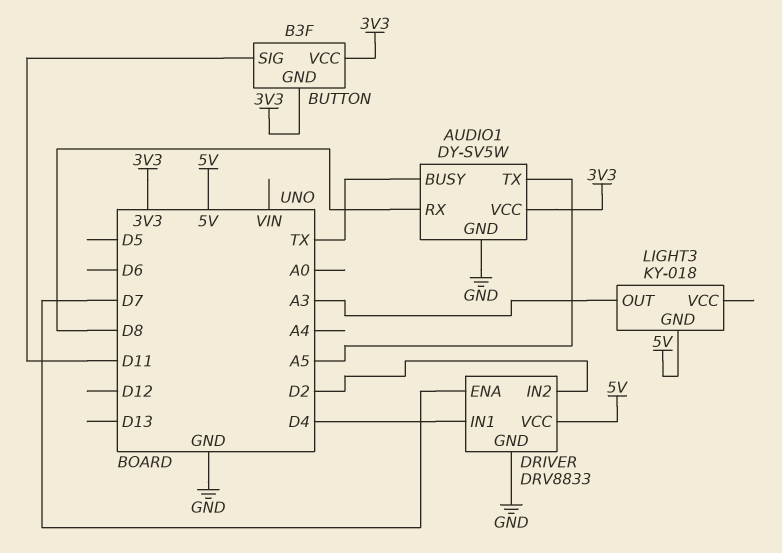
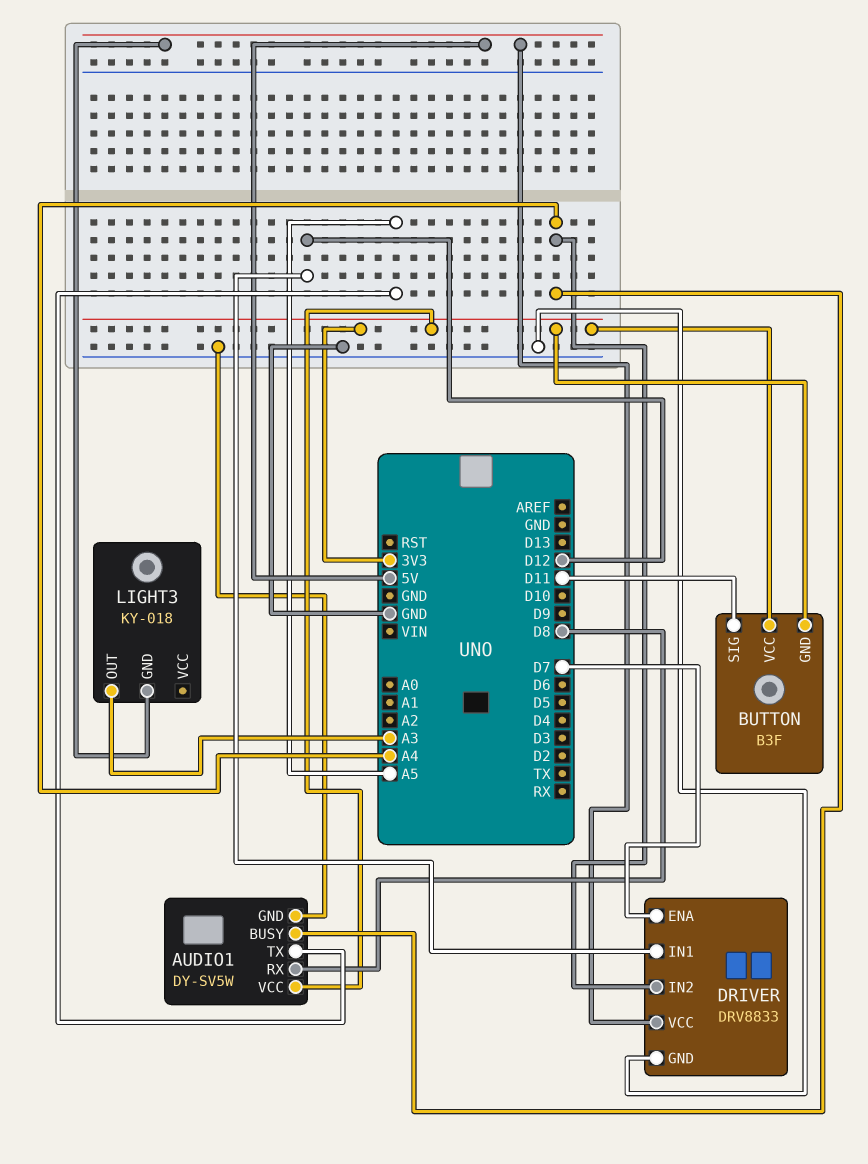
AUDIO1 pin BUSY: TX -> A4
DRIVER pin IN1: D4 -> D12
DRIVER pin IN2: D2 -> A4

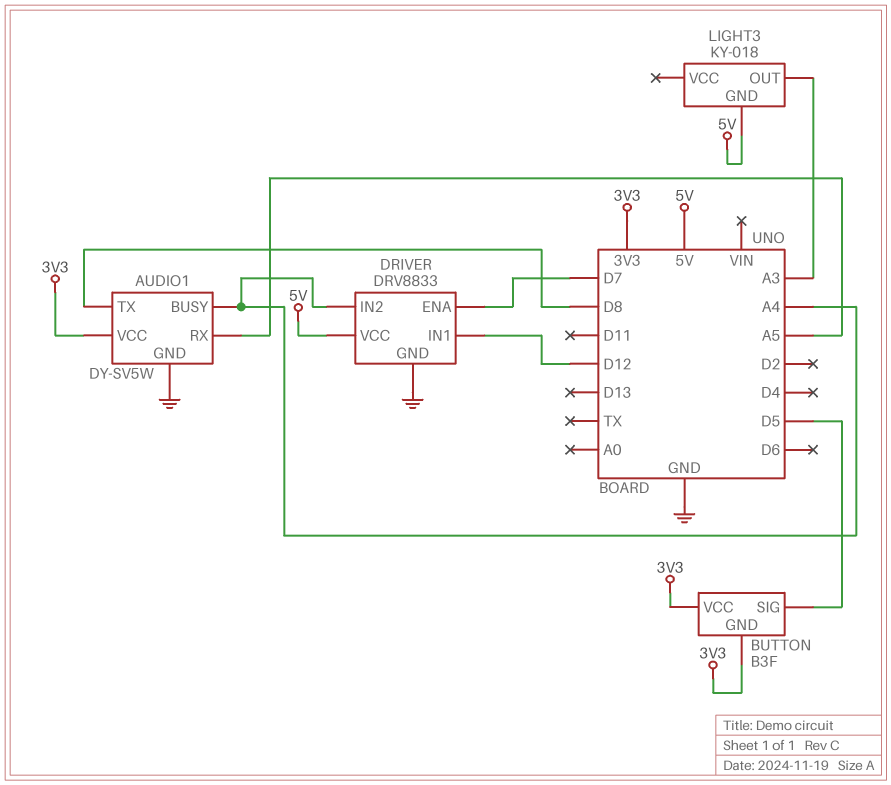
AUDIO1 pin RX: D8 -> A5
AUDIO1 pin TX: A5 -> D8
BUTTON pin SIG: D11 -> D5

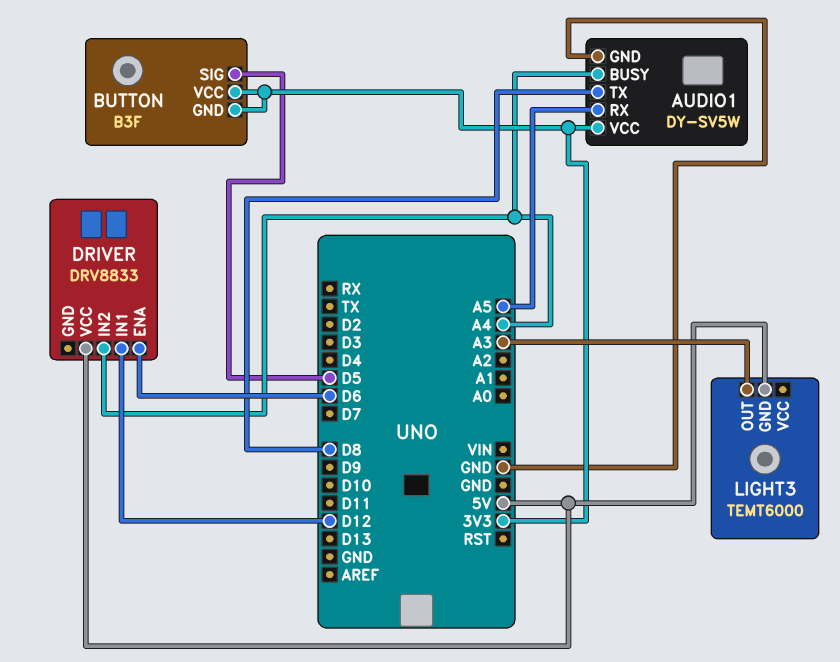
DRIVER pin ENA: D7 -> D6
DRIVER pin GND: GND -> none
LIGHT3: KY-018 -> TEMT6000

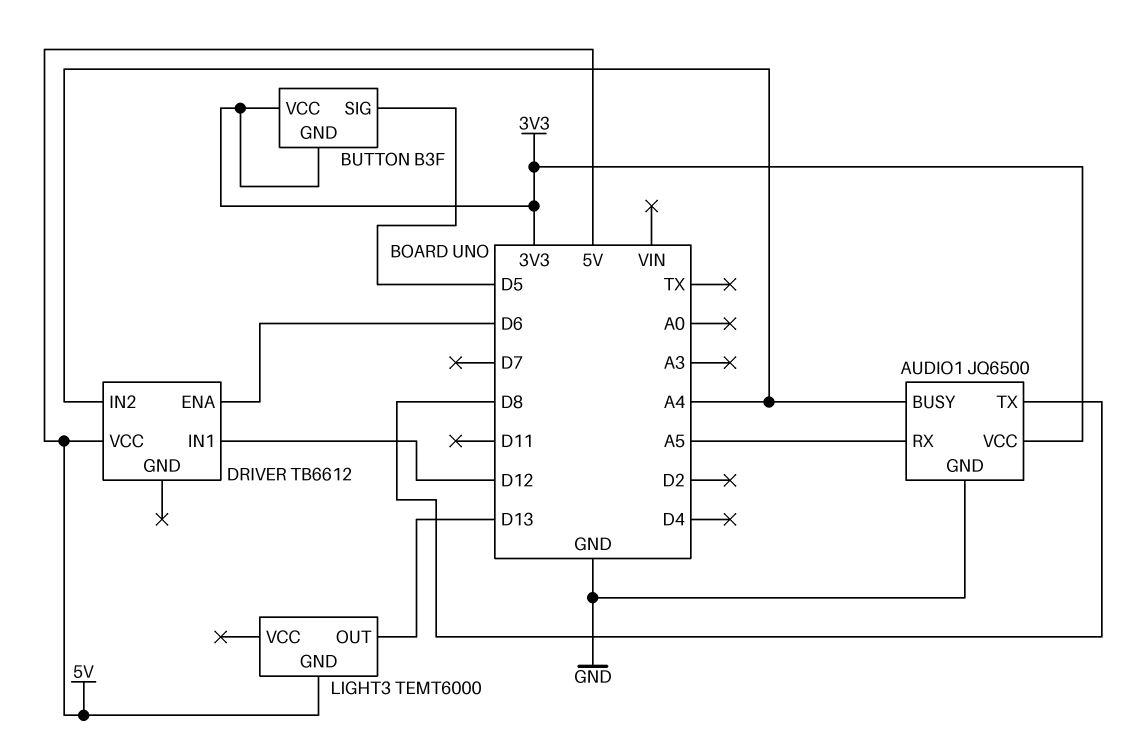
AUDIO1: DY-SV5W -> JQ6500
DRIVER: DRV8833 -> TB6612
LIGHT3 pin OUT: A3 -> D13

